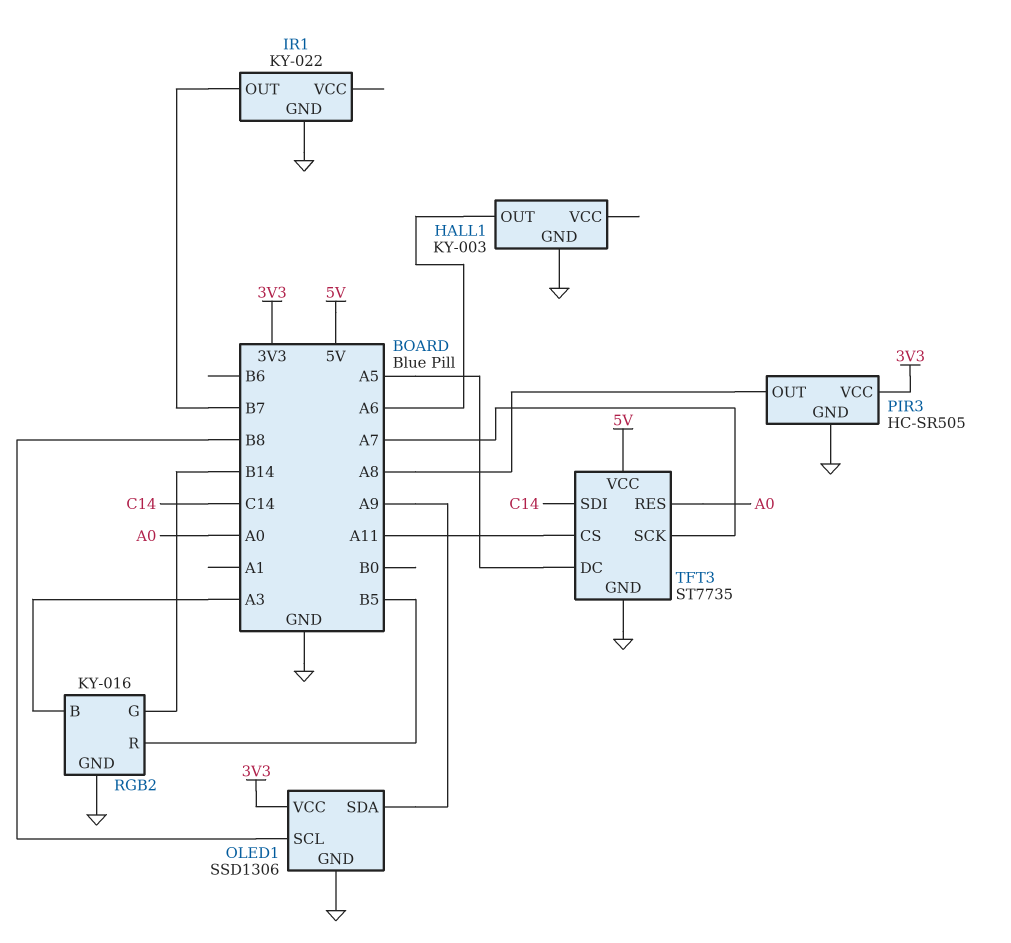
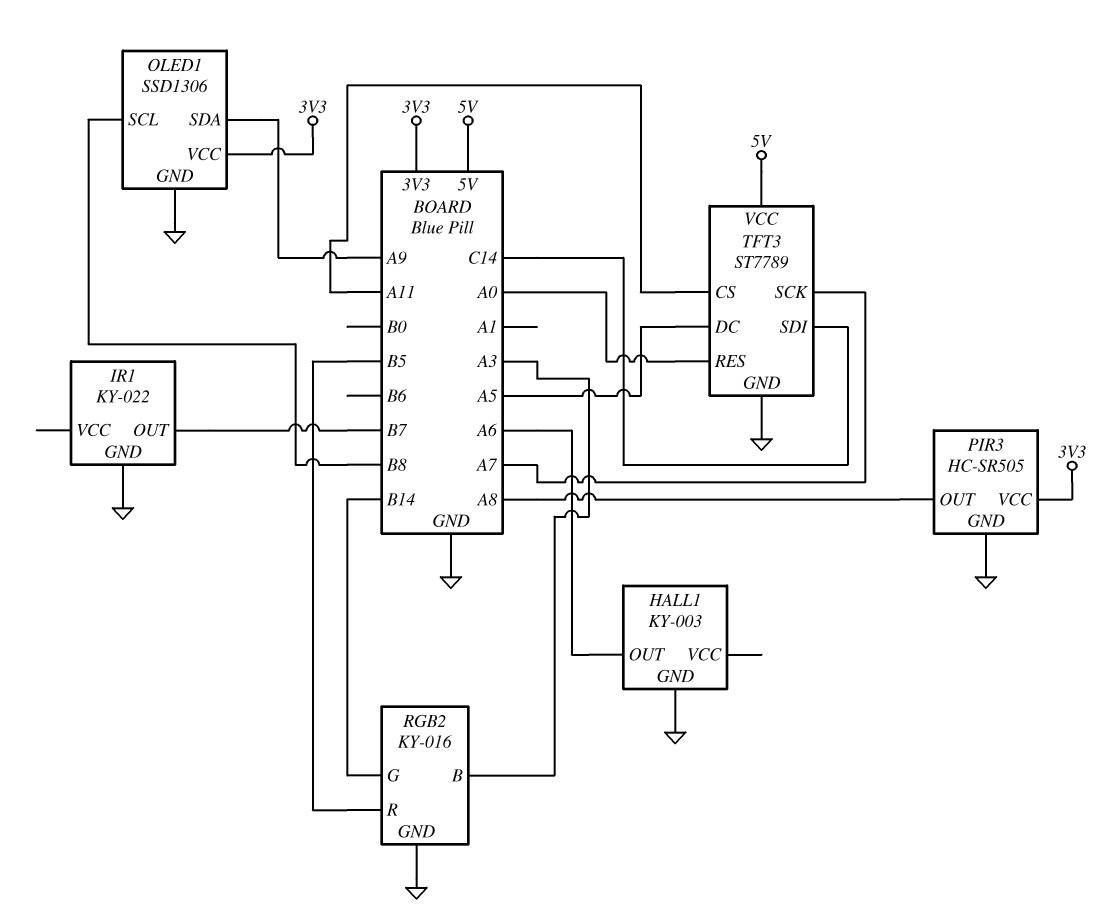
TFT3: ST7735 -> ST7789

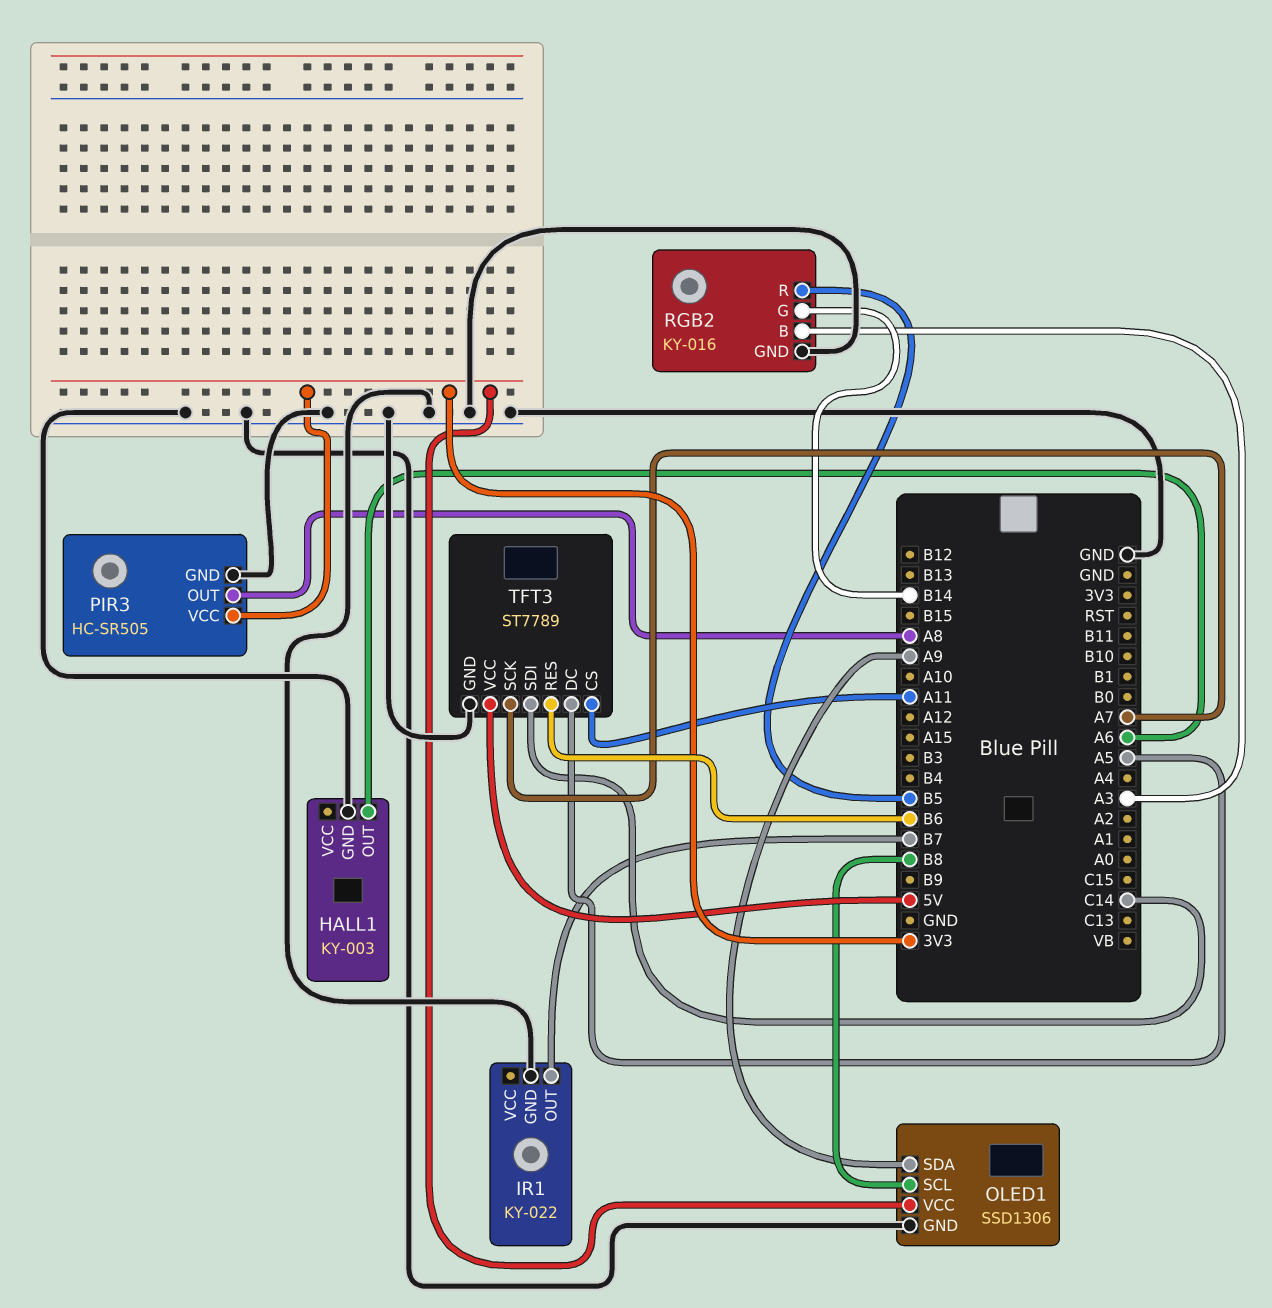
TFT3 pin RES: A0 -> B6

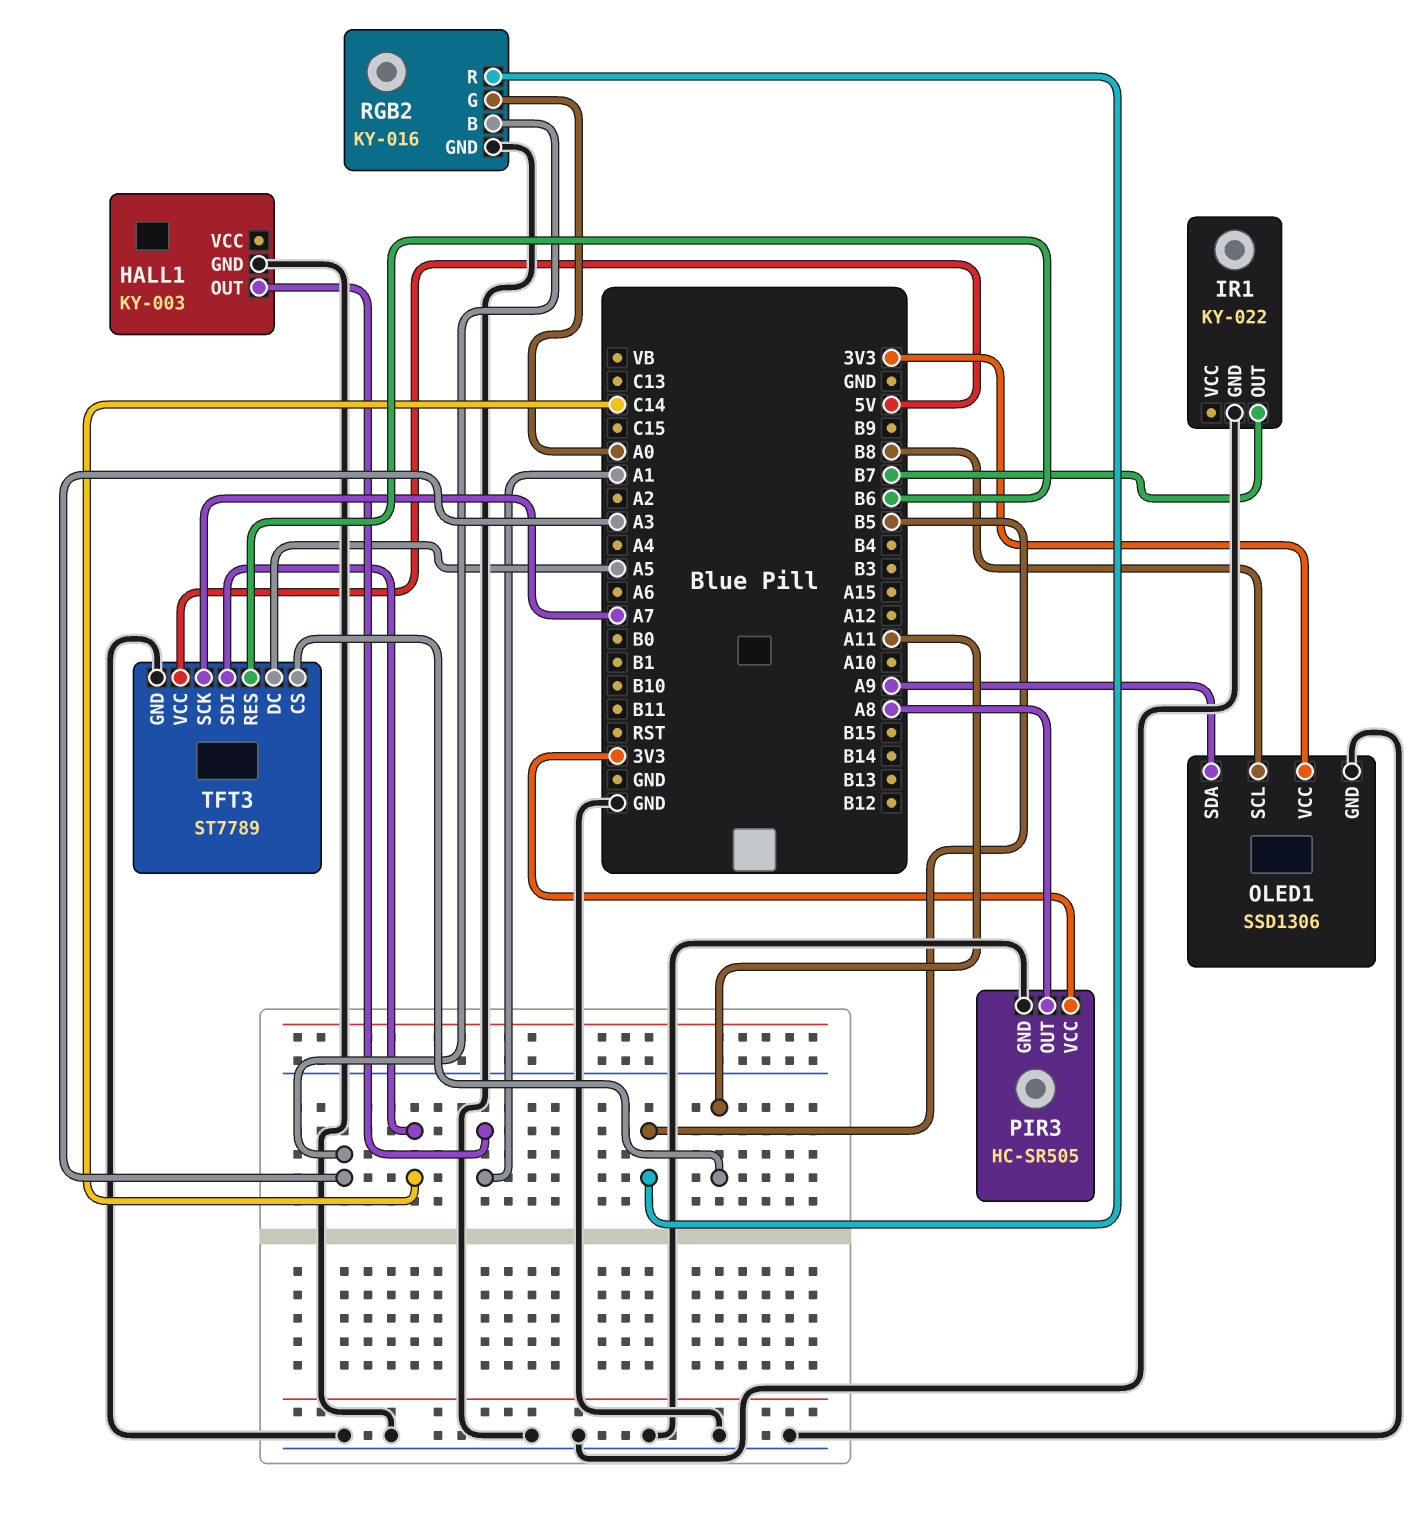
HALL1 pin OUT: A6 -> A1
RGB2 pin G: B14 -> A0

